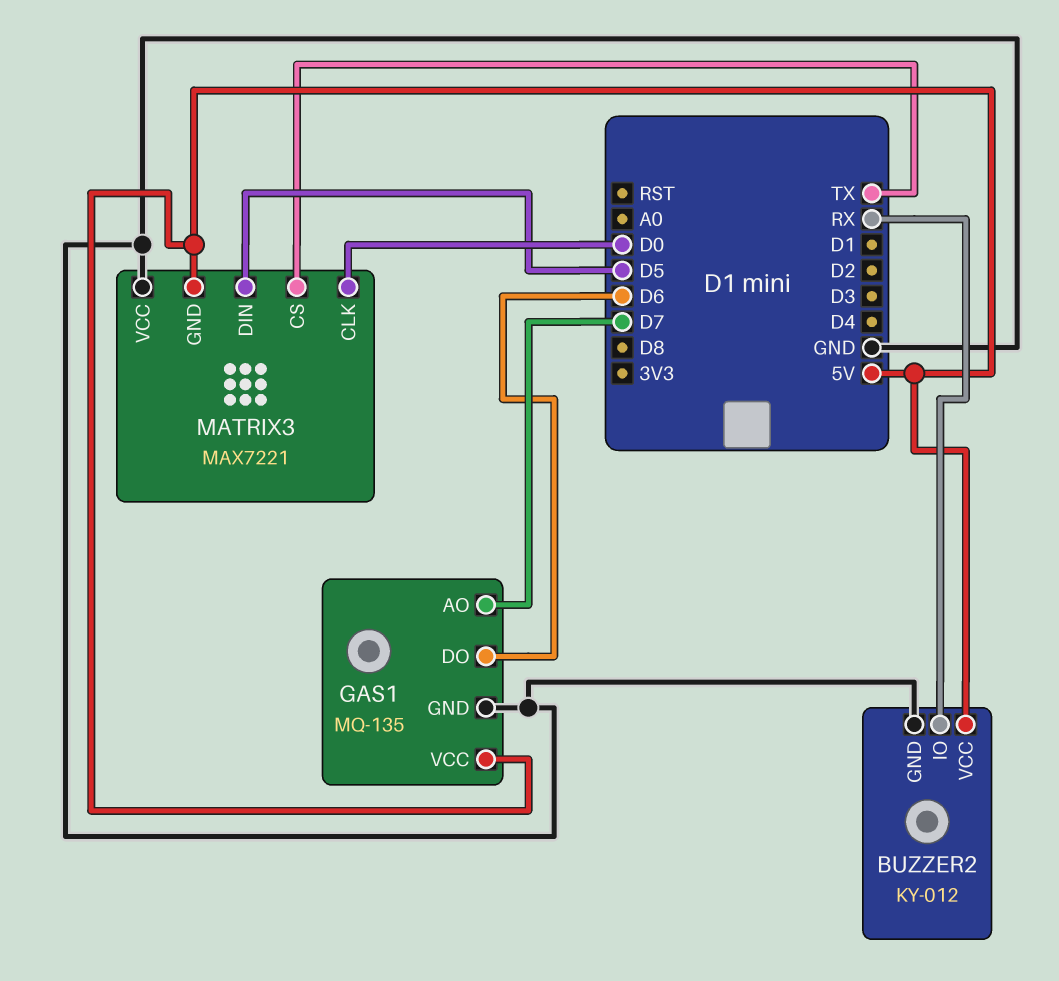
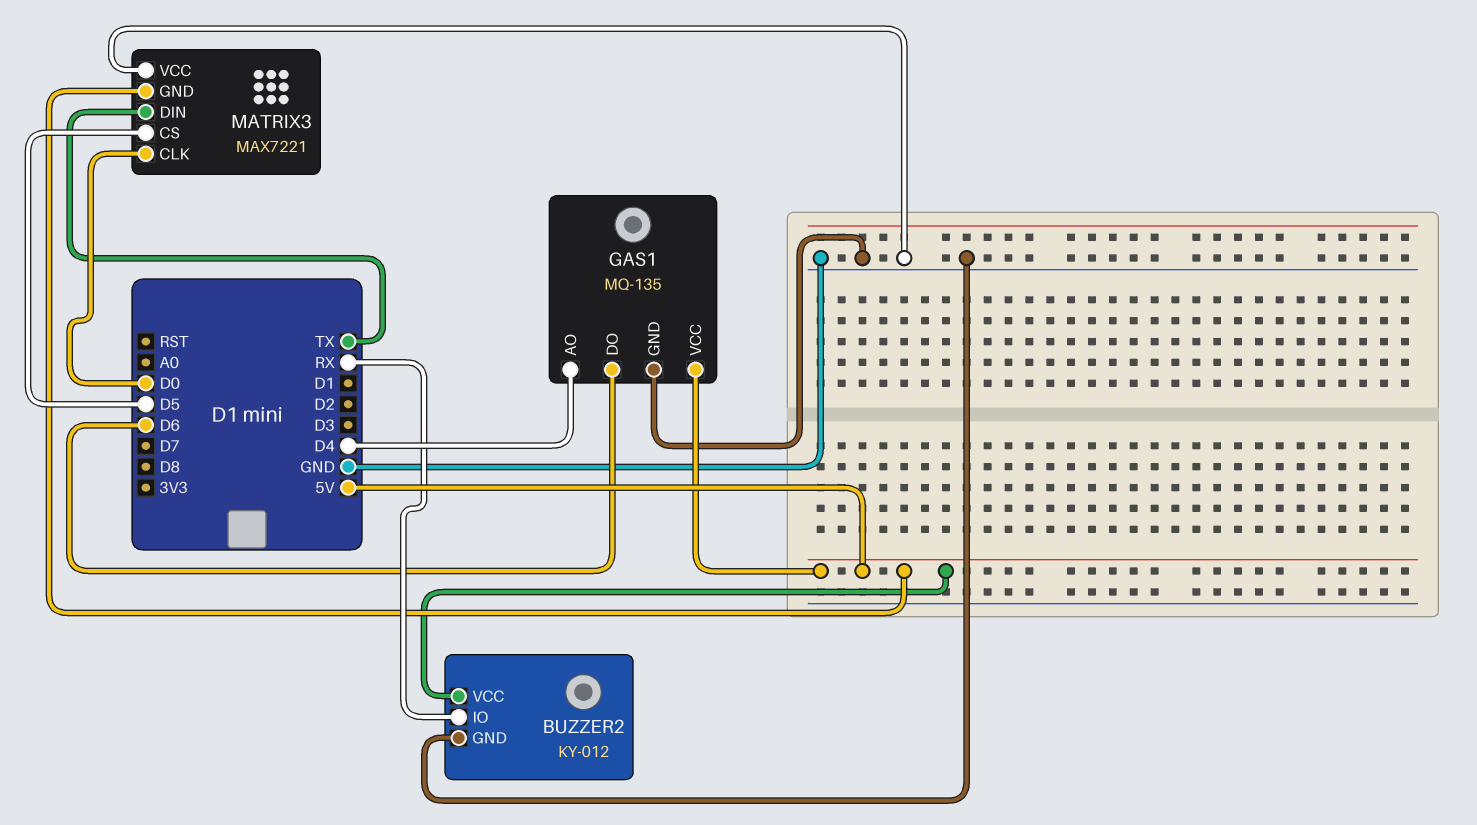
GAS1 pin AO: D7 -> D4
MATRIX3 pin CS: TX -> D5
MATRIX3 pin DIN: D5 -> TX

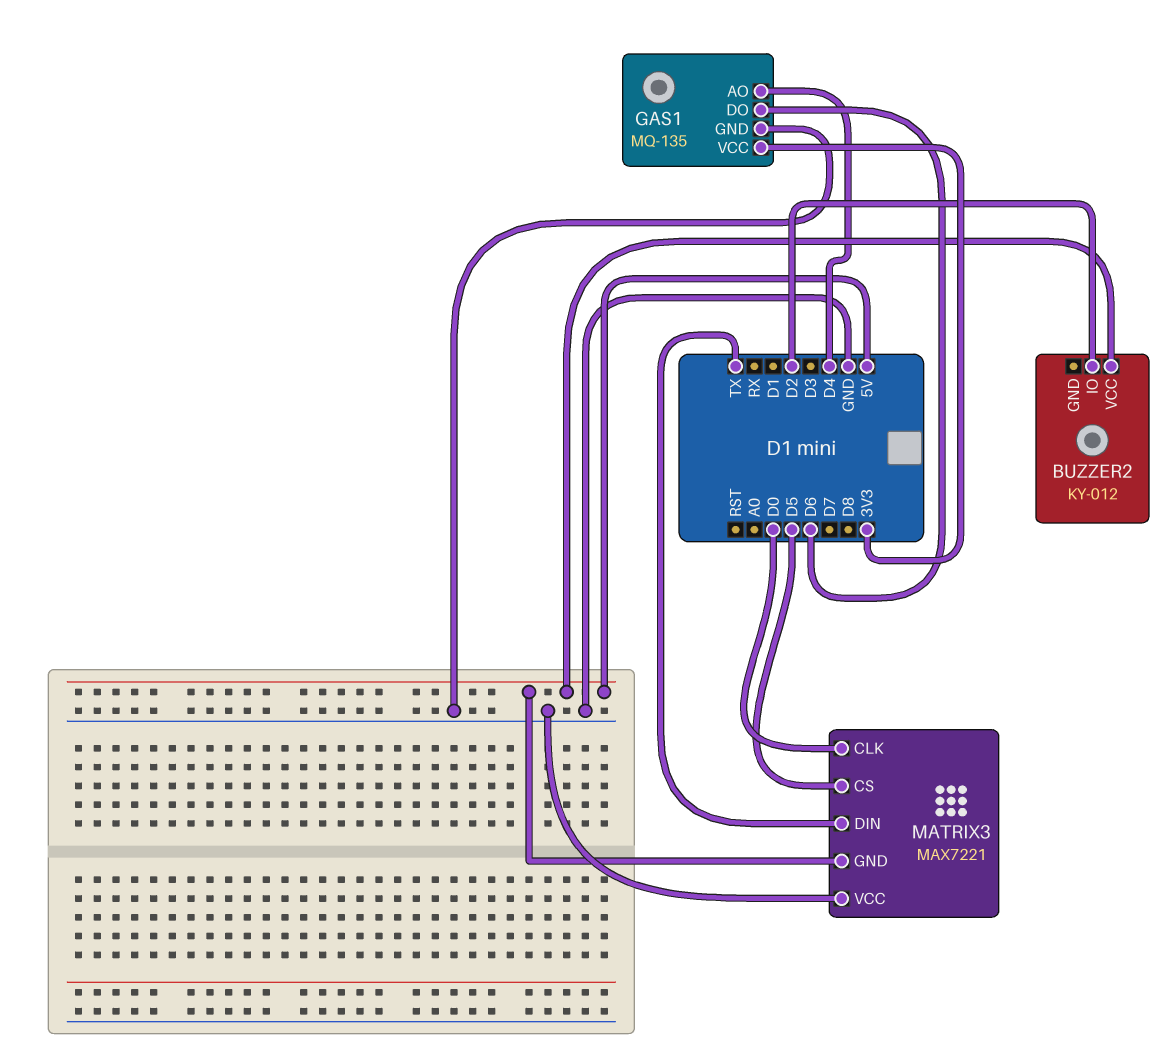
BUZZER2 pin GND: GND -> none
BUZZER2 pin IO: RX -> D2
GAS1 pin VCC: 5V -> 3V3

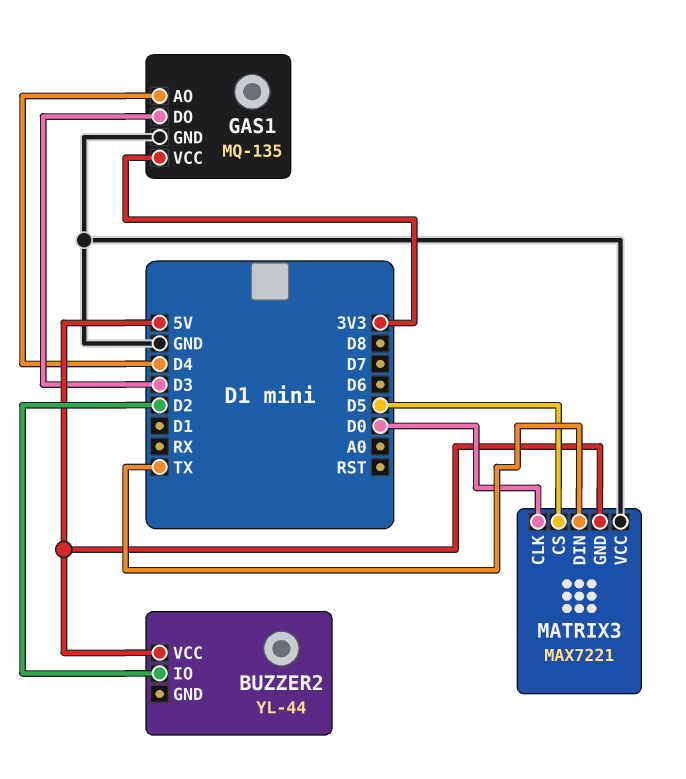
BUZZER2: KY-012 -> YL-44
GAS1 pin DO: D6 -> D3

